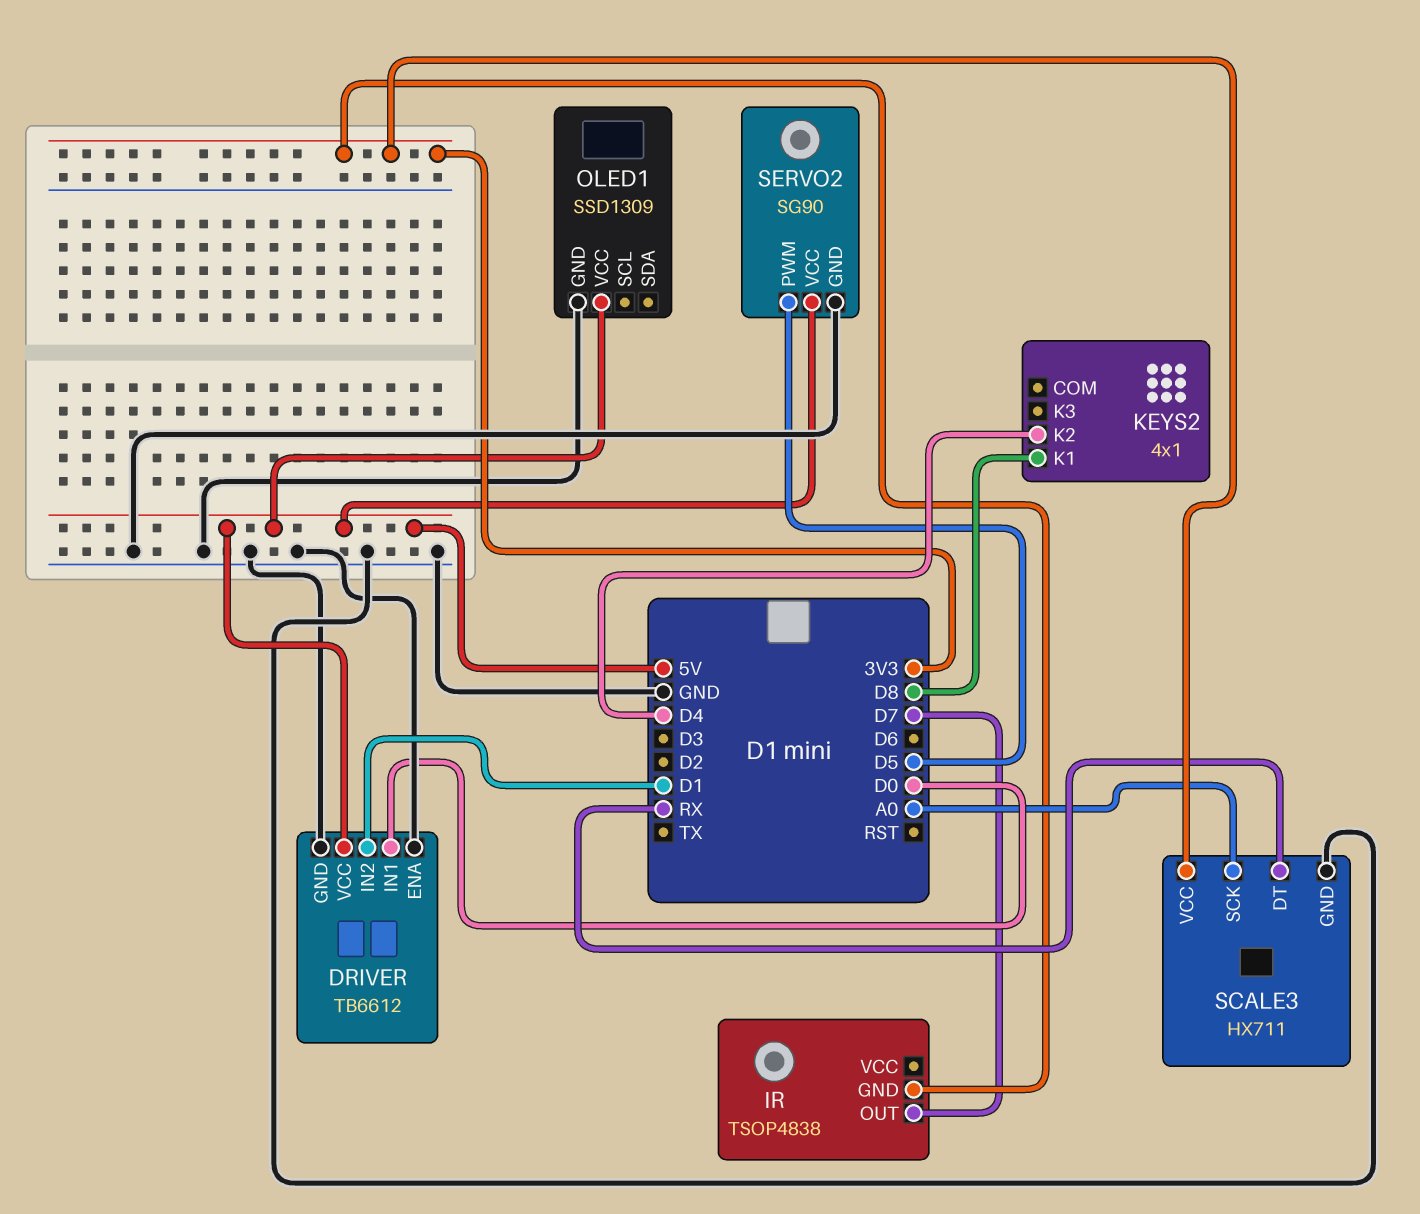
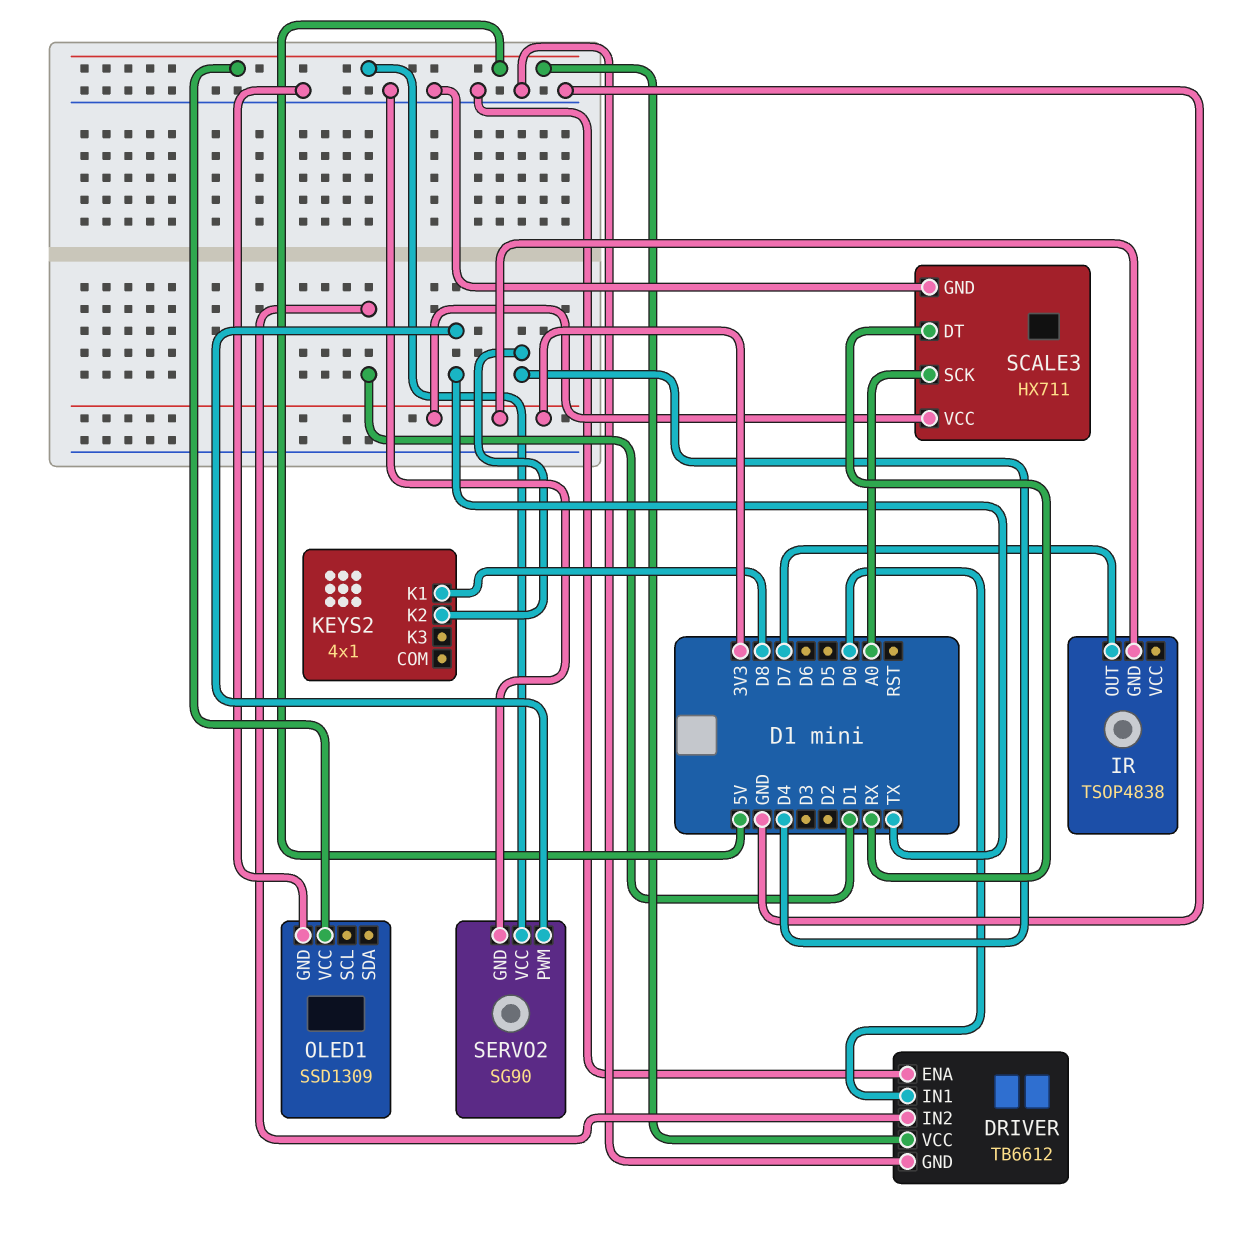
SERVO2 pin PWM: D5 -> TX

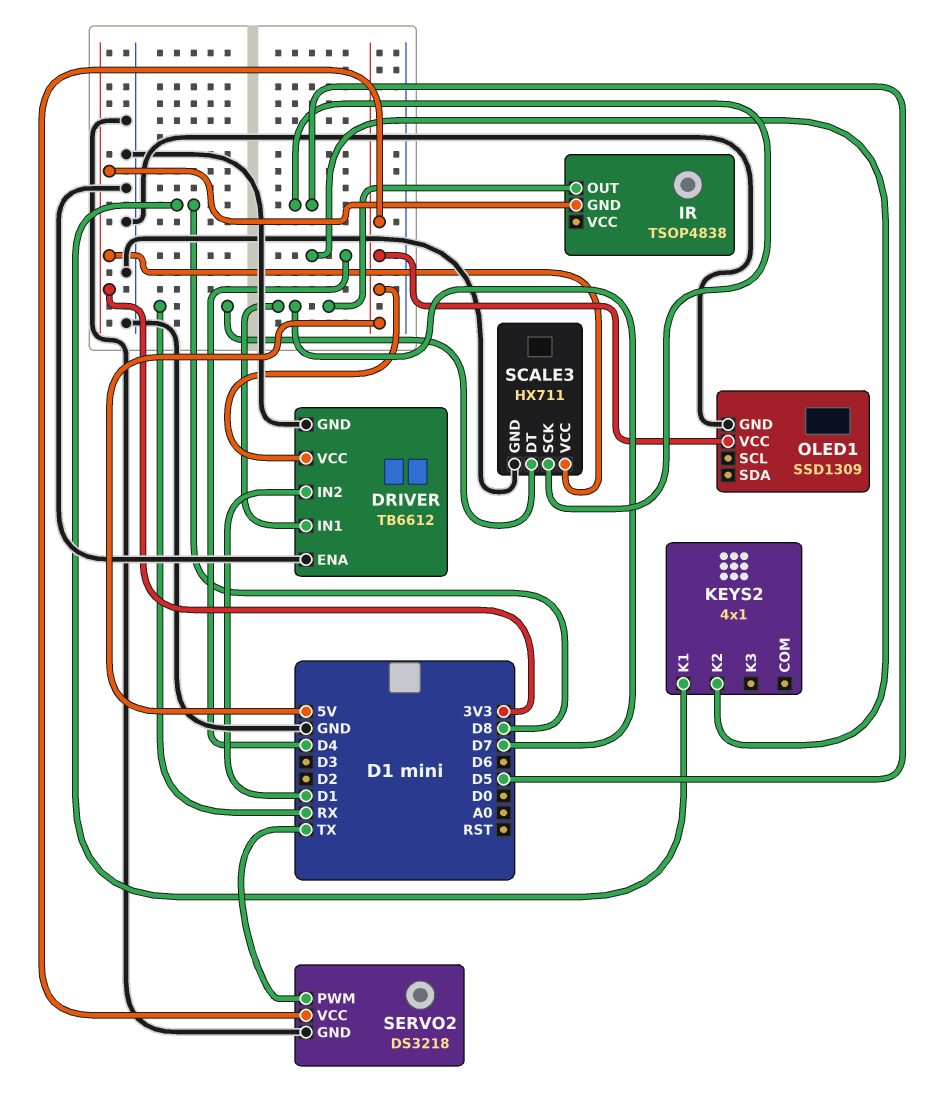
DRIVER pin IN1: D0 -> D7
SCALE3 pin SCK: A0 -> D5
SERVO2: SG90 -> DS3218

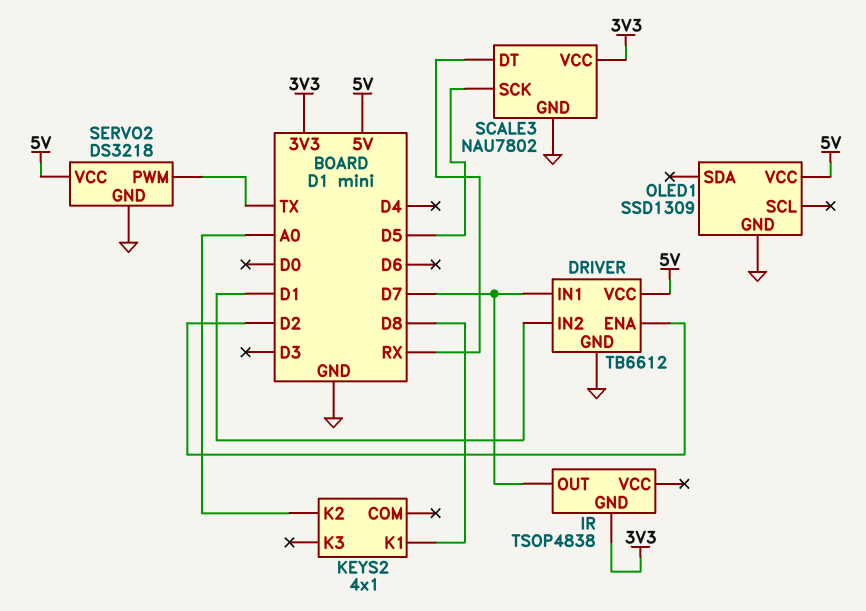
DRIVER pin ENA: GND -> D2
KEYS2 pin K2: D4 -> A0
SCALE3: HX711 -> NAU7802

